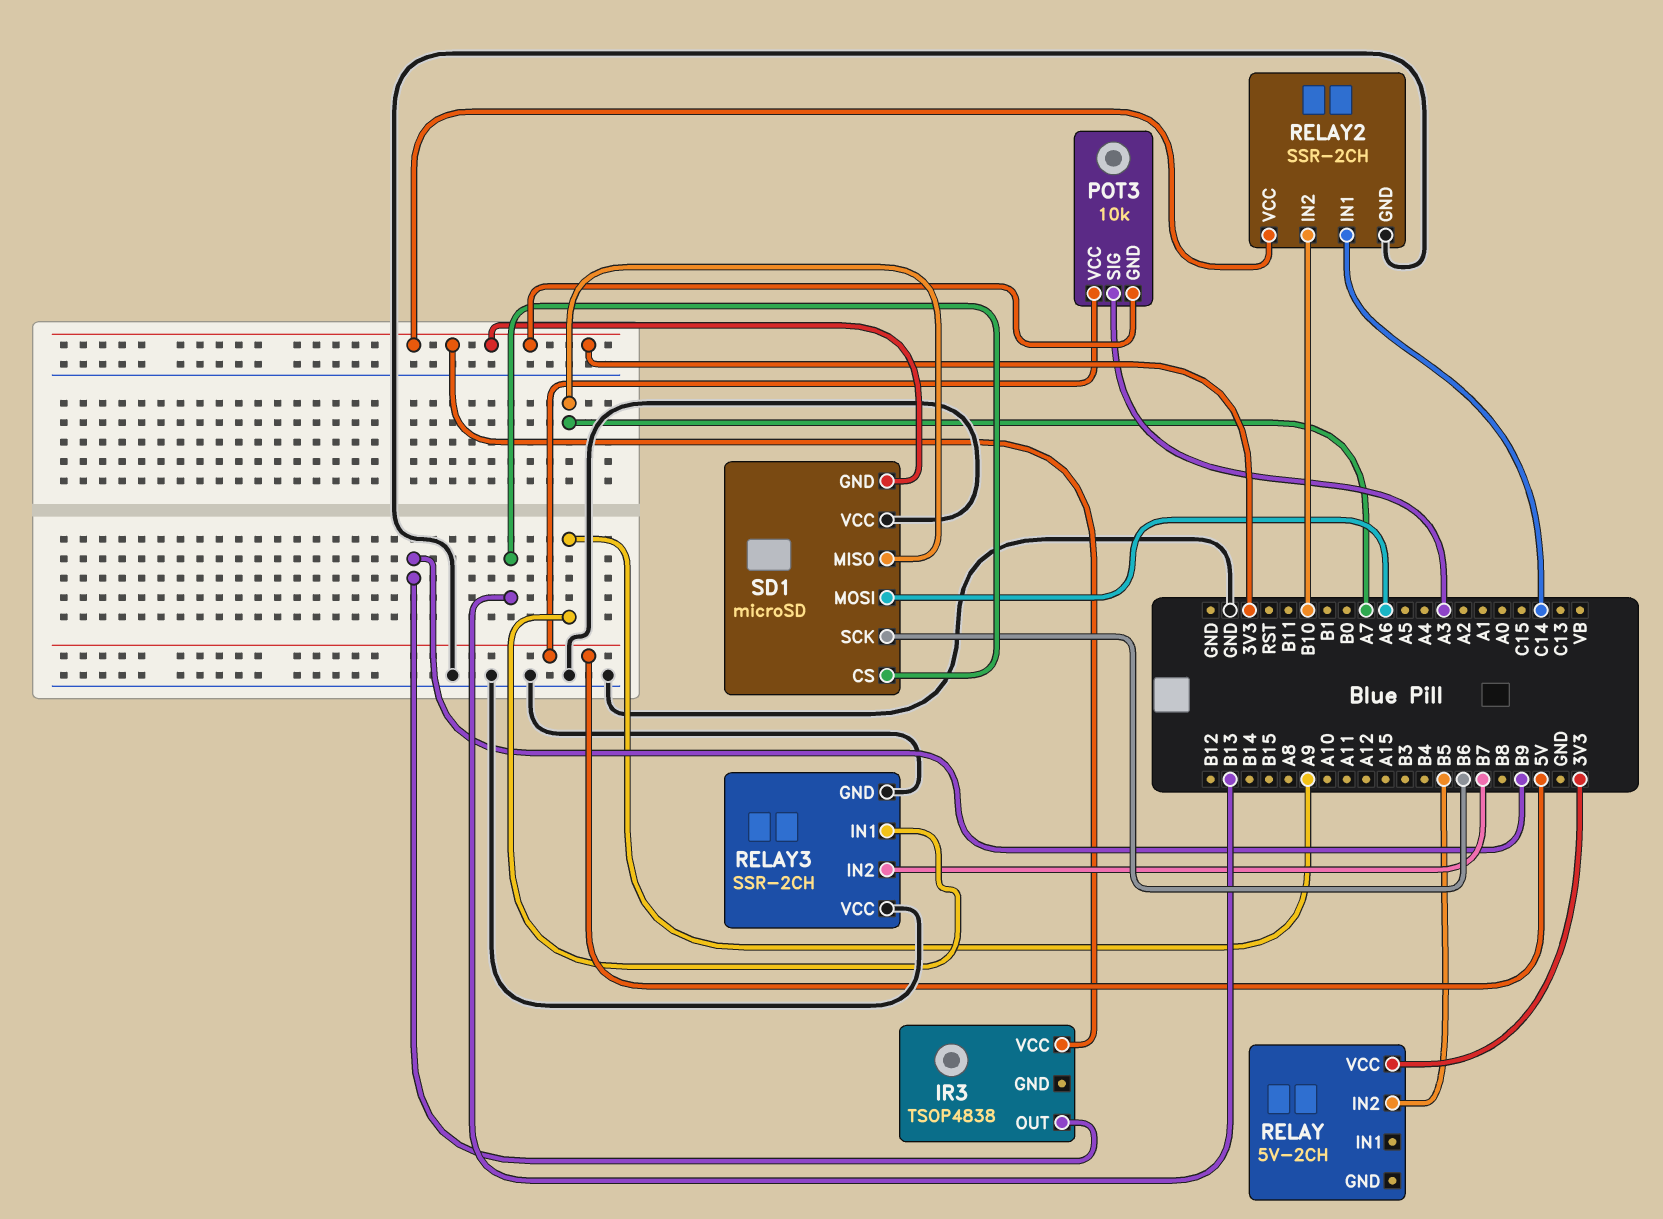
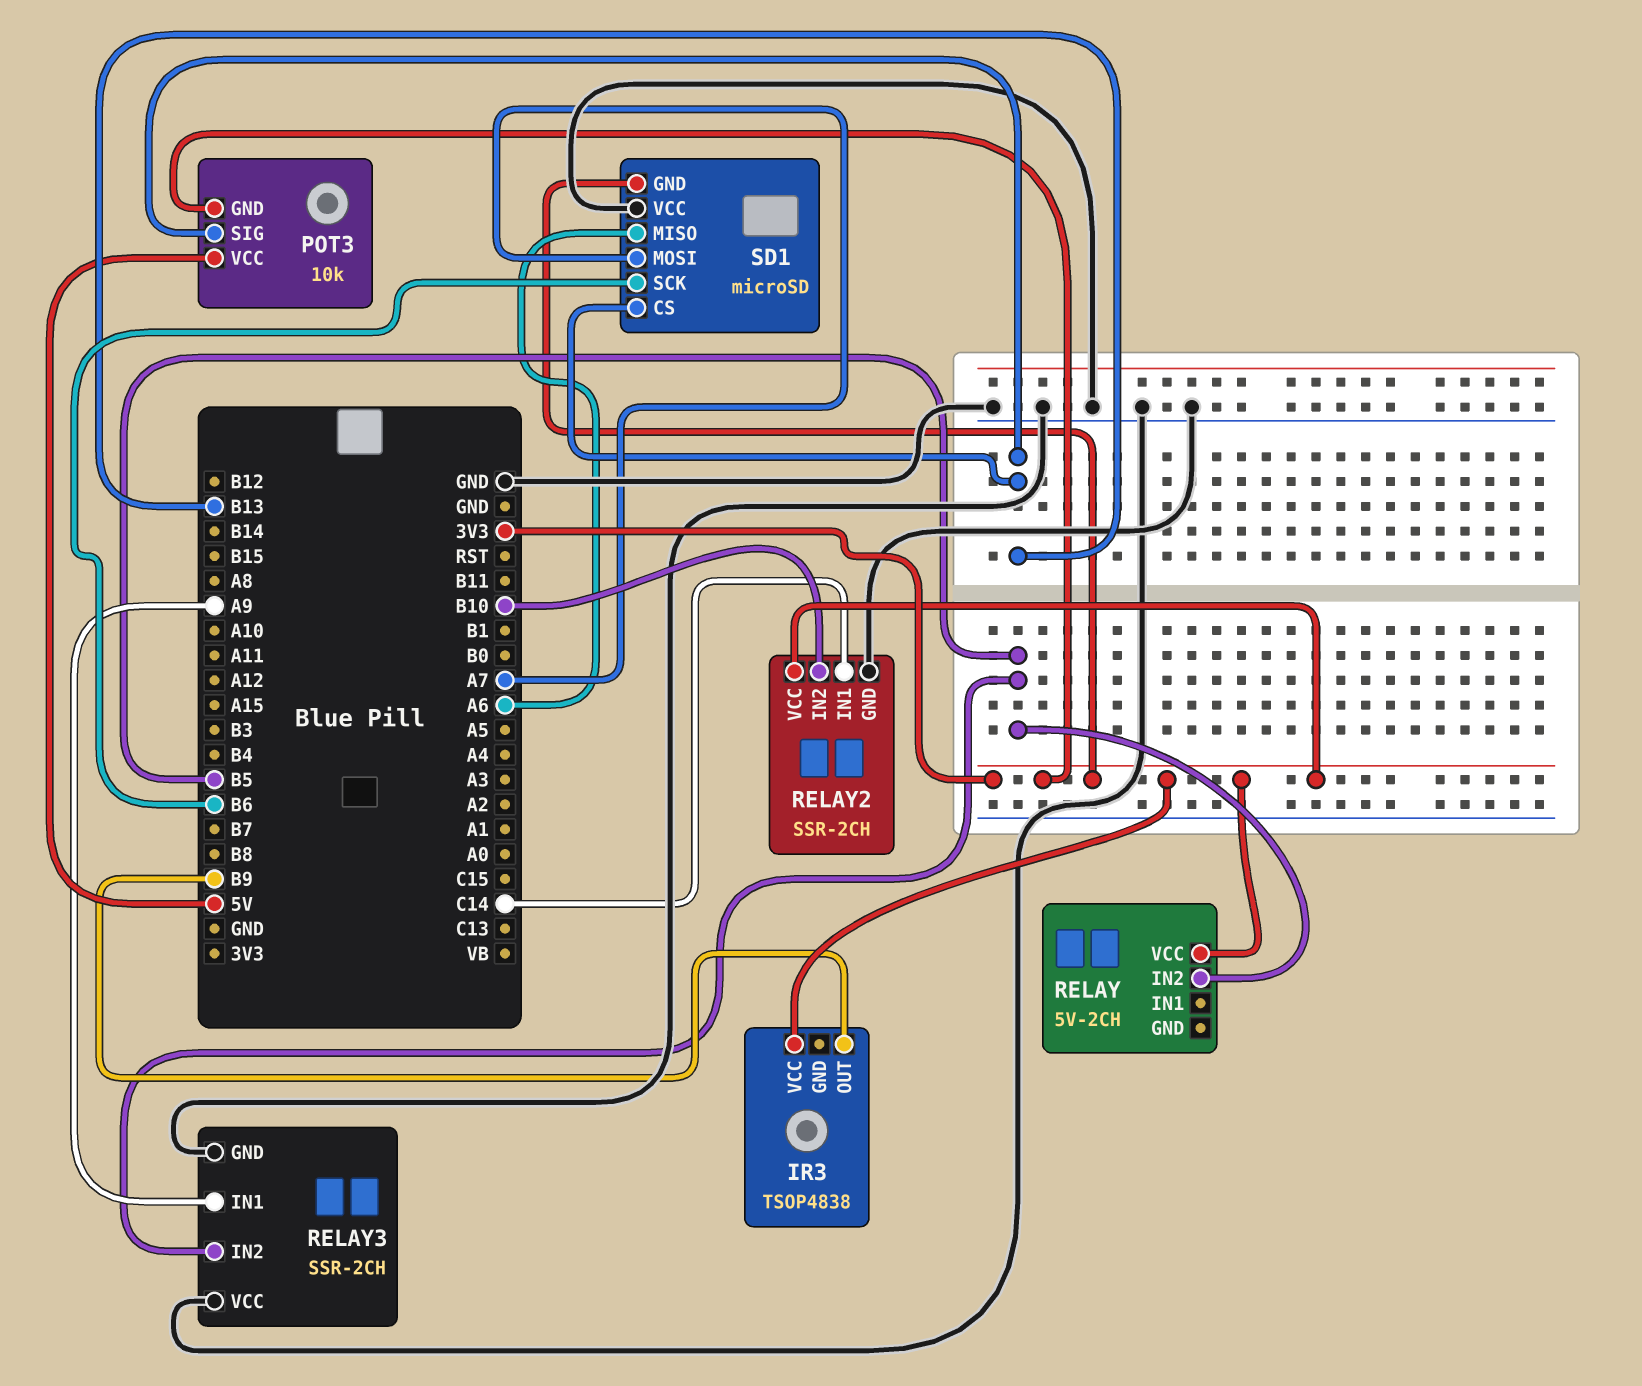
POT3 pin SIG: A3 -> B13
RELAY3 pin IN2: B7 -> B5
SD1 pin MISO: A7 -> A6
SD1 pin MOSI: A6 -> A7

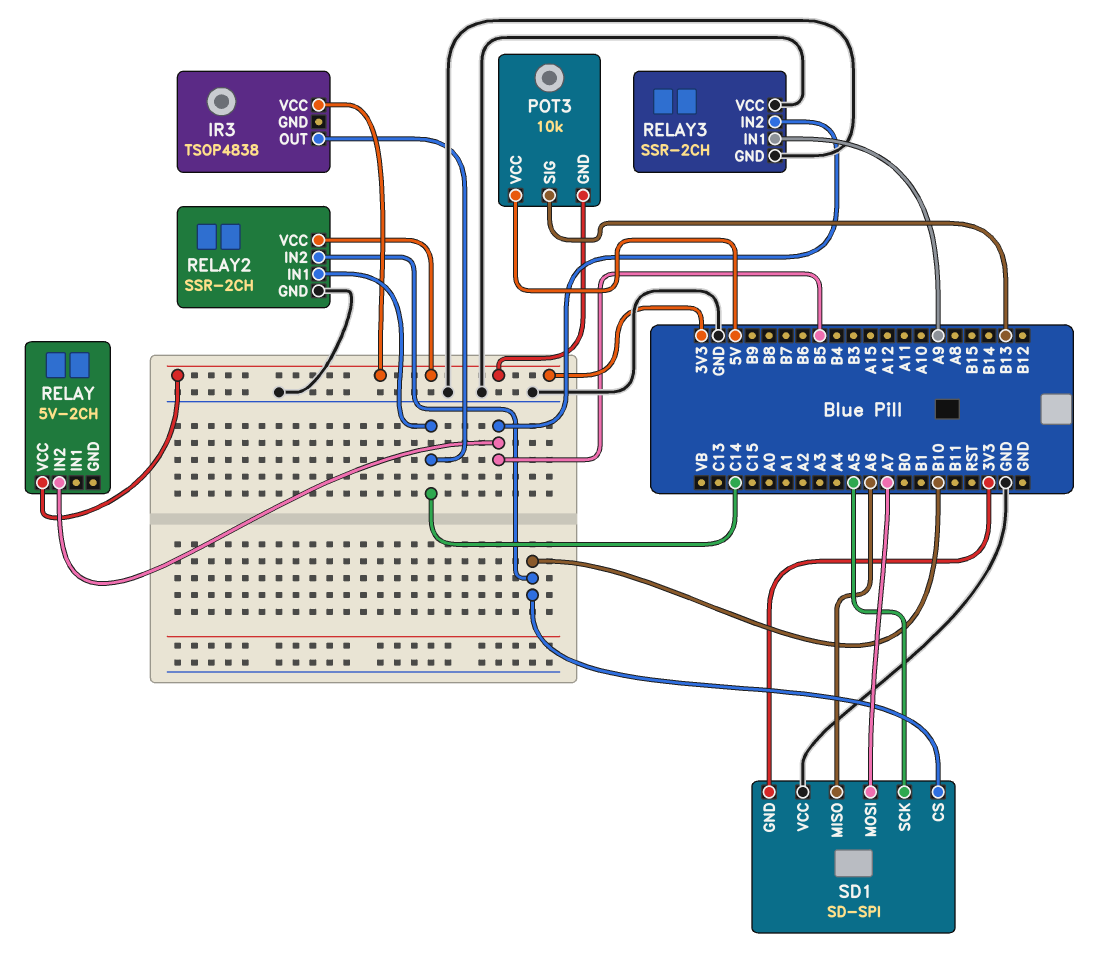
IR3 pin OUT: B9 -> C14
SD1: microSD -> SD-SPI
SD1 pin CS: B13 -> B10
SD1 pin SCK: B6 -> A5

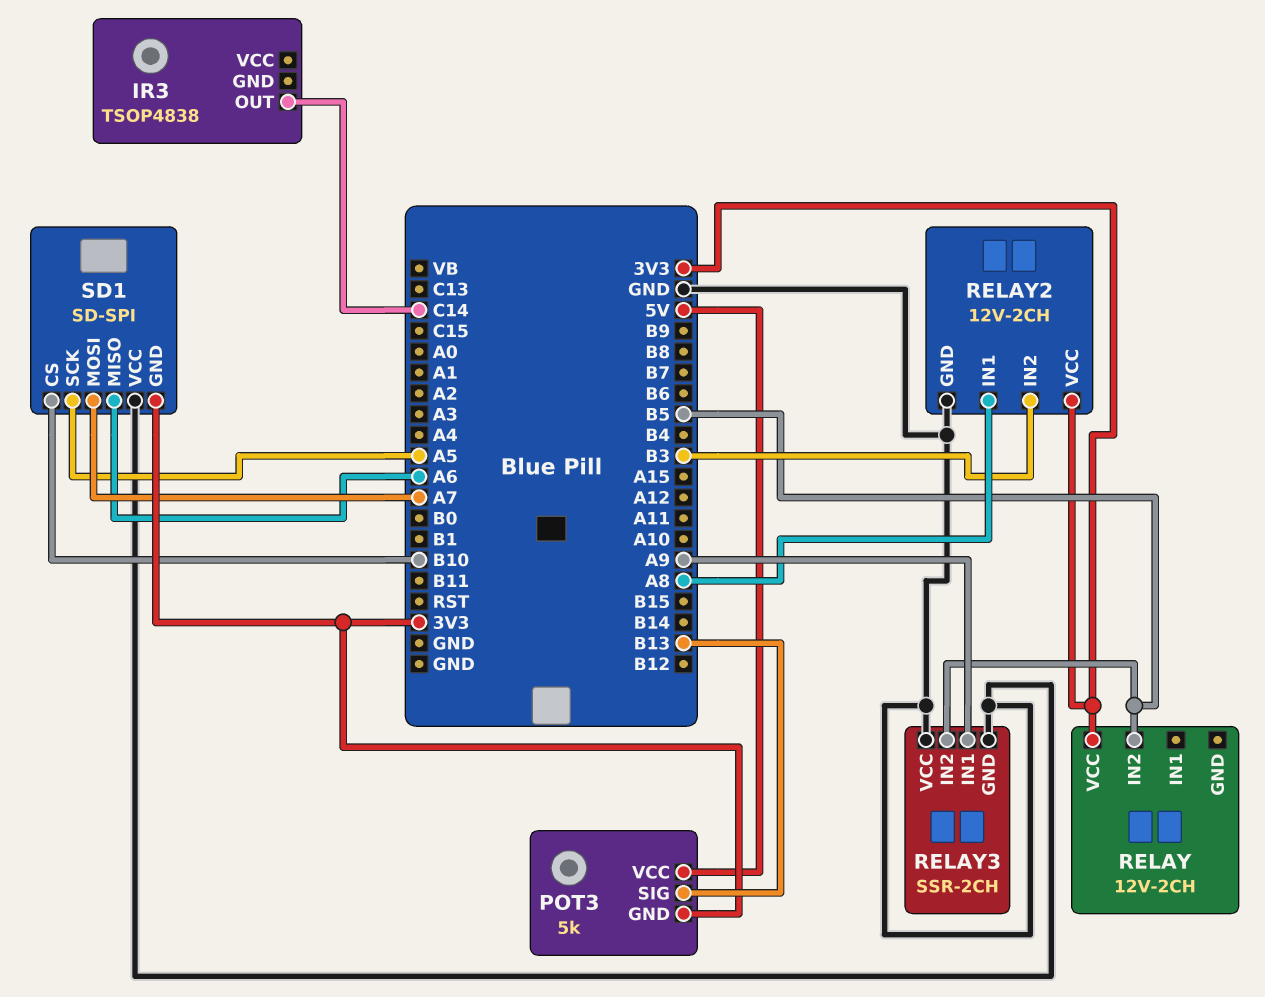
IR3 pin VCC: 3V3 -> none
POT3: 10k -> 5k
RELAY: 5V-2CH -> 12V-2CH
RELAY2: SSR-2CH -> 12V-2CH
RELAY2 pin IN1: C14 -> A8
RELAY2 pin IN2: B10 -> B3

